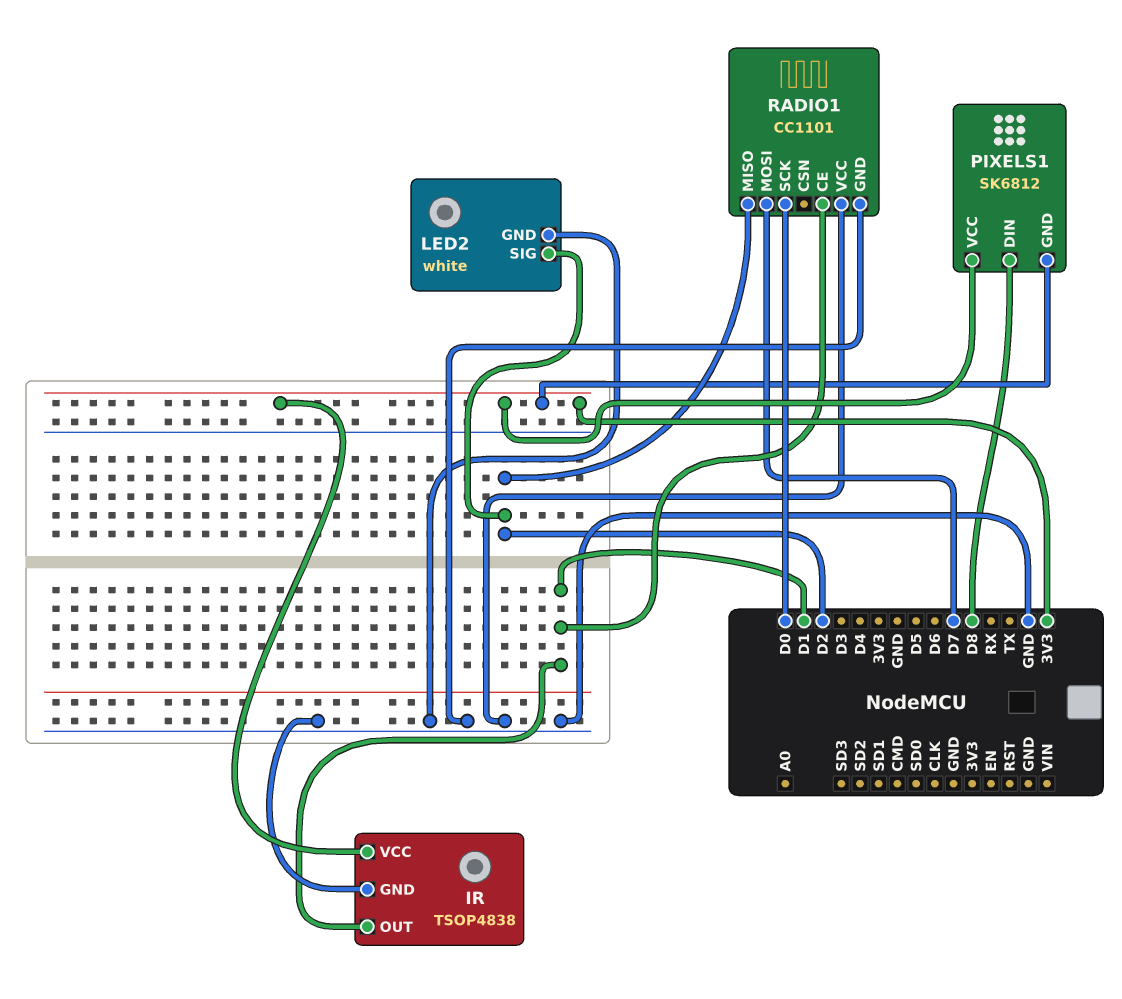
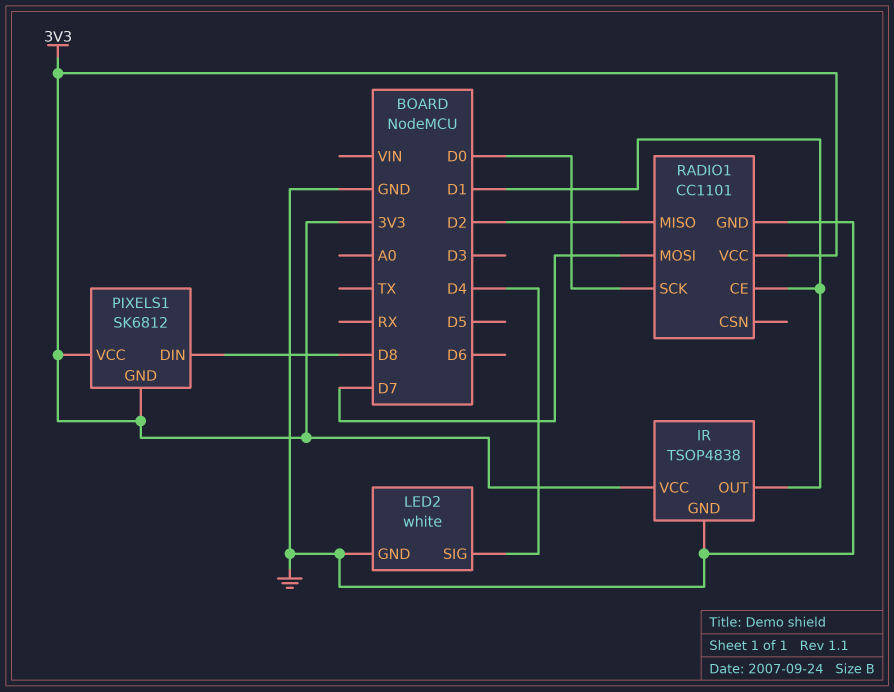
LED2 pin SIG: D2 -> D4
RADIO1 pin VCC: GND -> 3V3

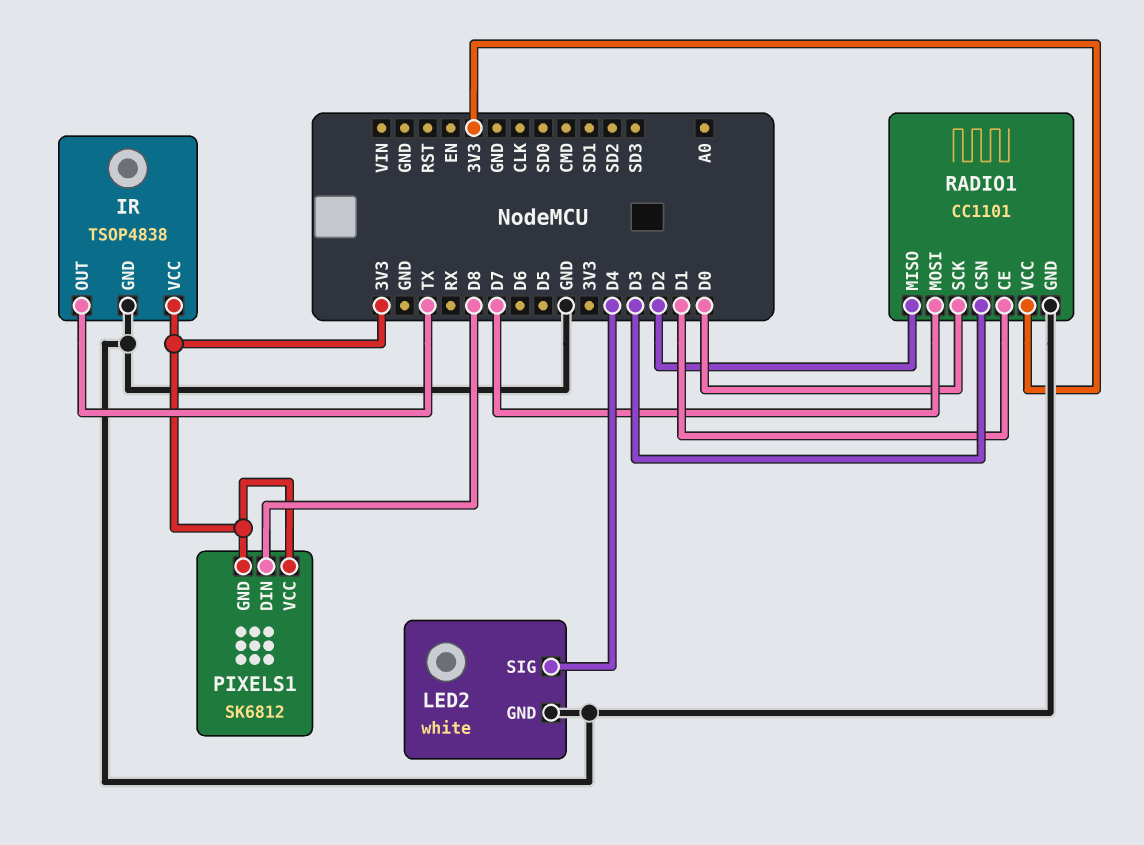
IR pin OUT: D1 -> TX
RADIO1 pin CSN: none -> D3

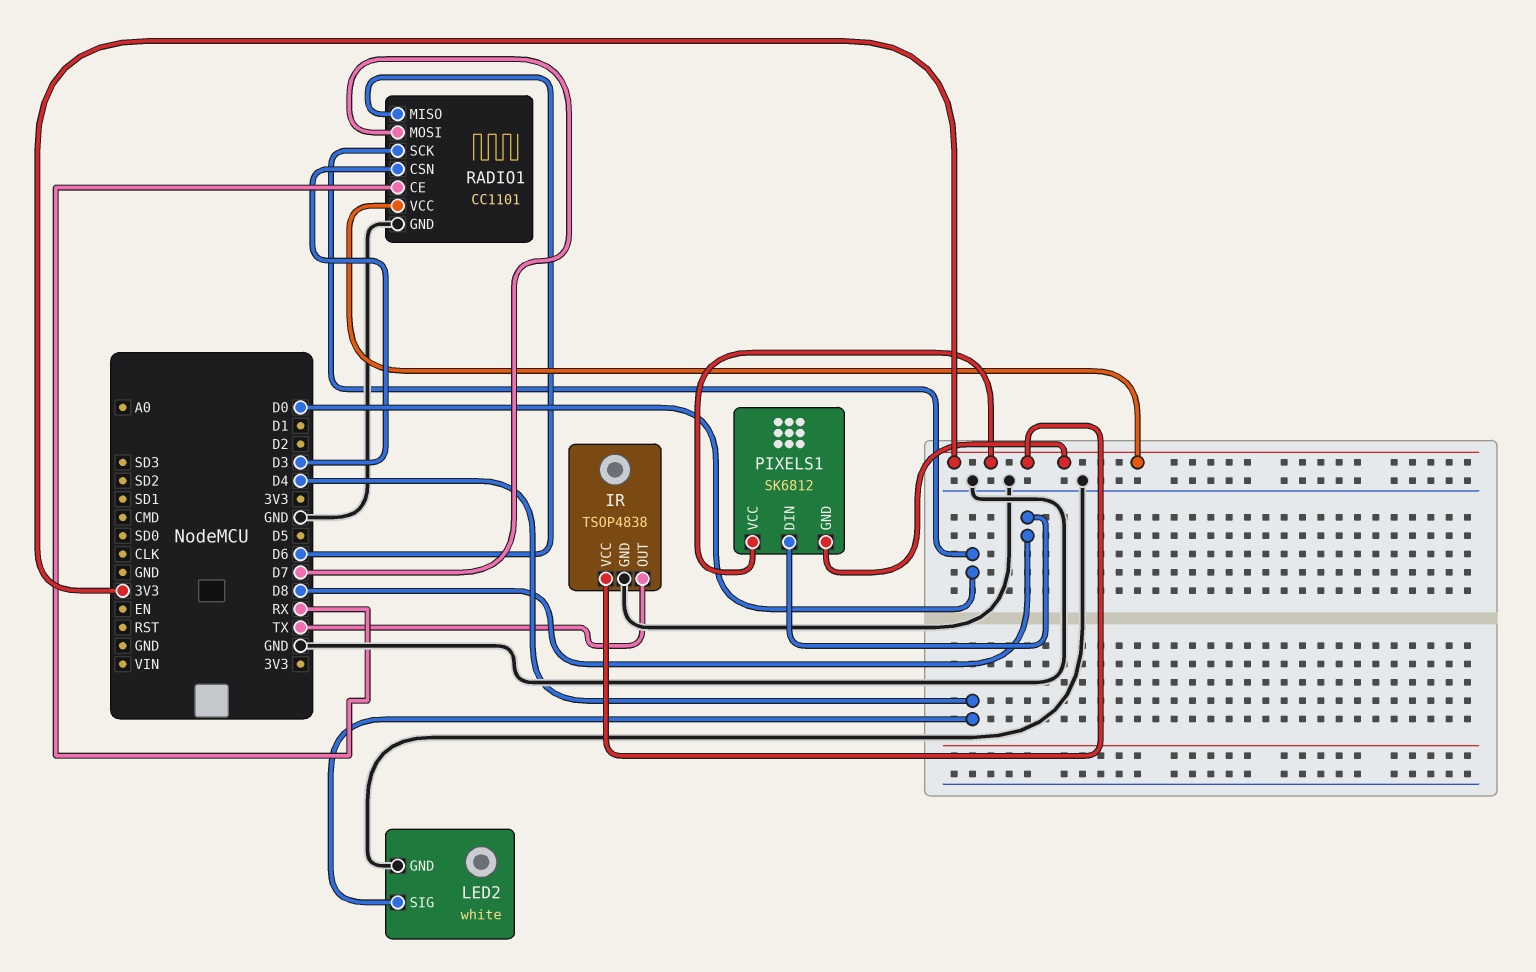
RADIO1 pin CE: D1 -> RX
RADIO1 pin MISO: D2 -> D6

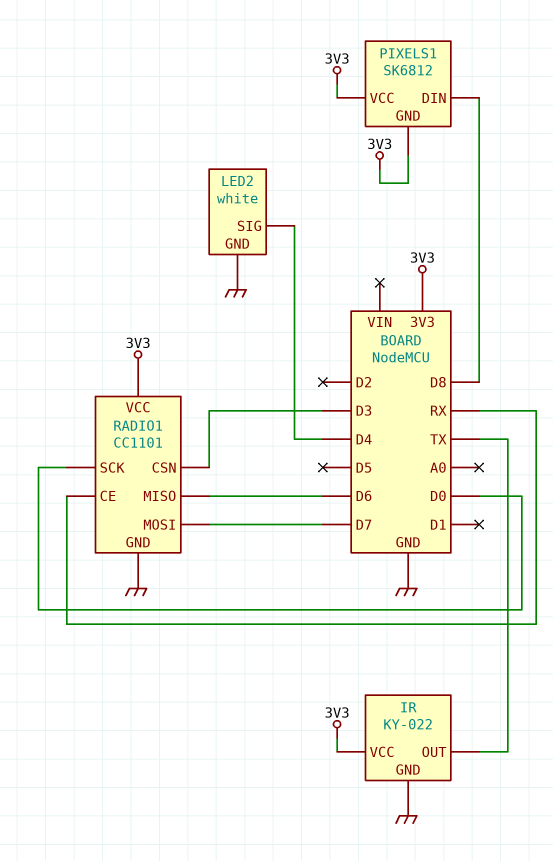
IR: TSOP4838 -> KY-022

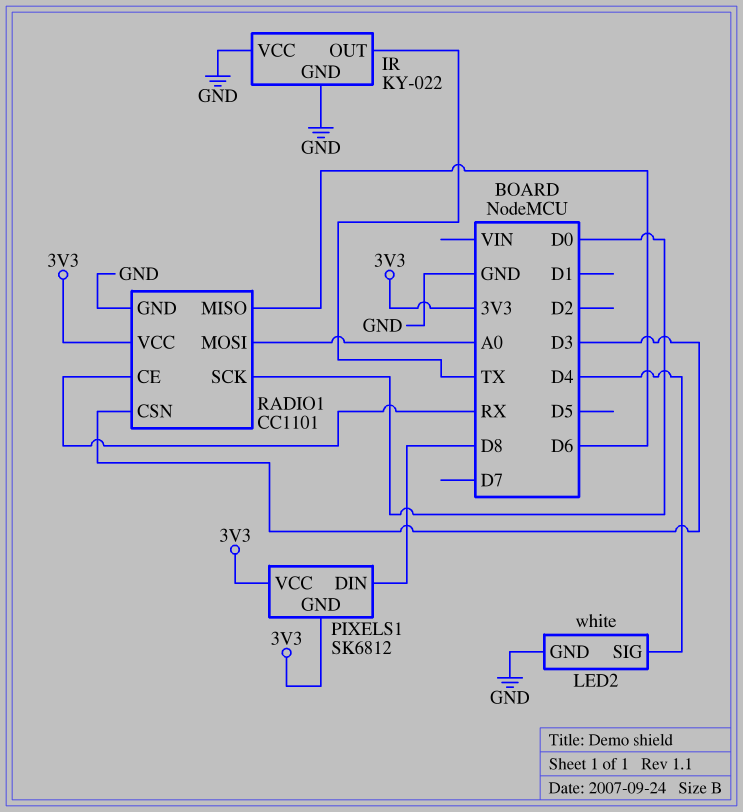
IR pin VCC: 3V3 -> GND
RADIO1 pin MOSI: D7 -> A0

